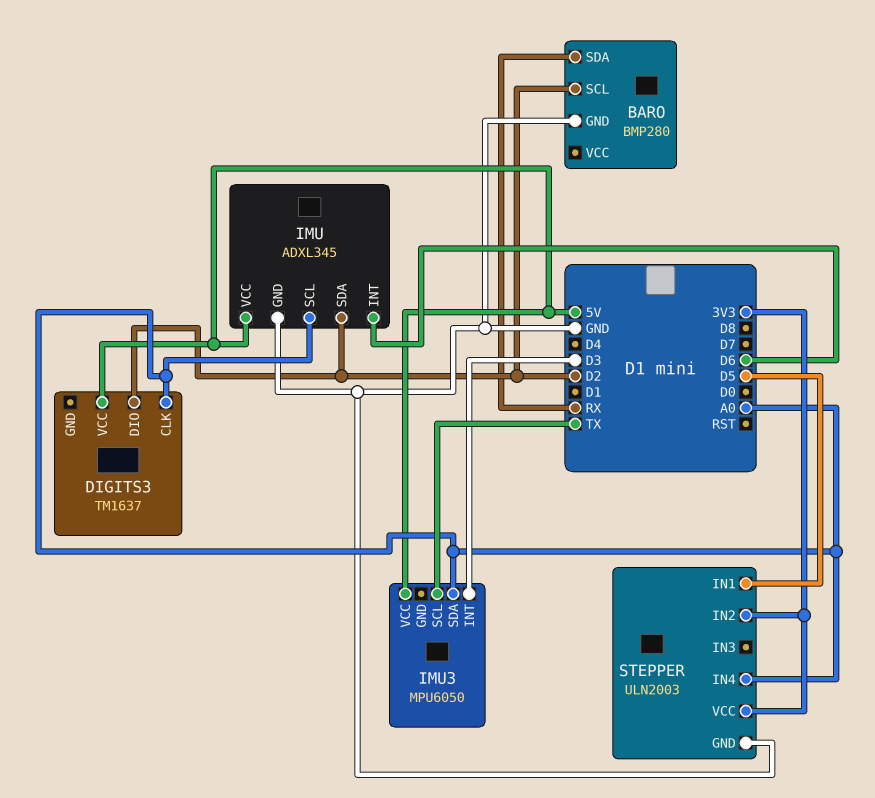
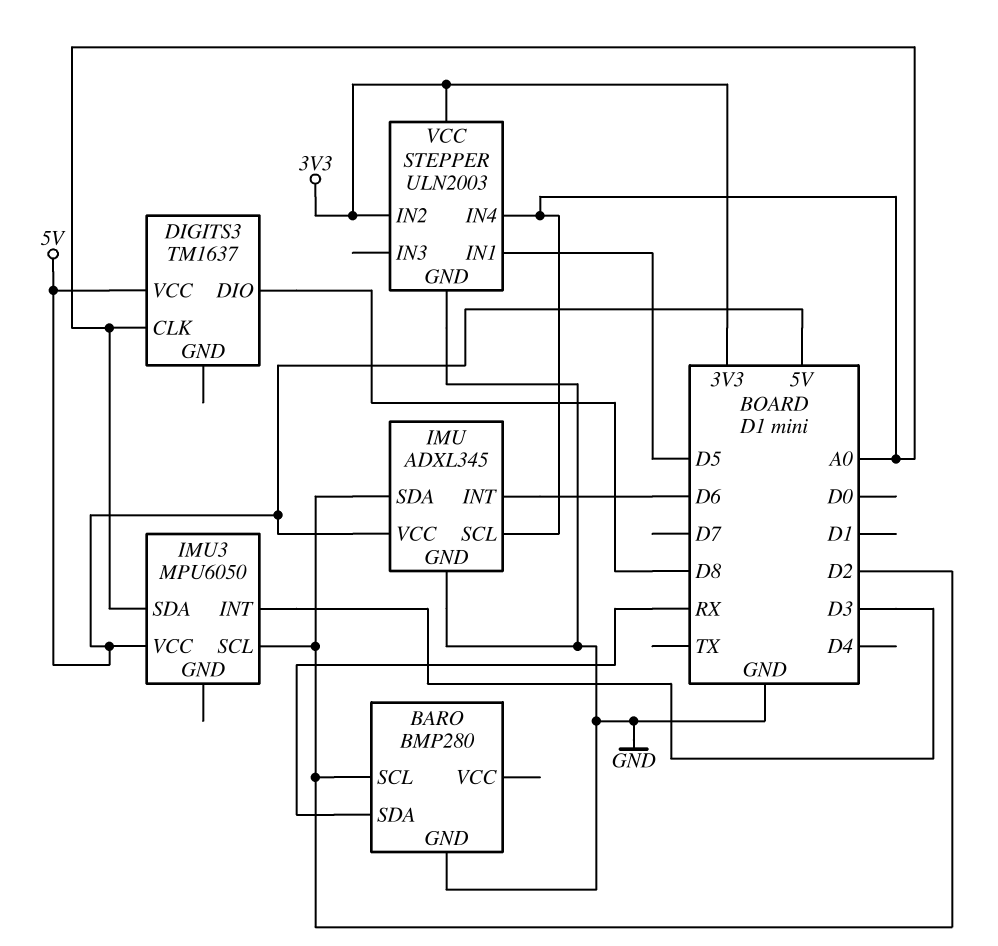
DIGITS3 pin DIO: D2 -> D8
IMU3 pin SCL: TX -> D2

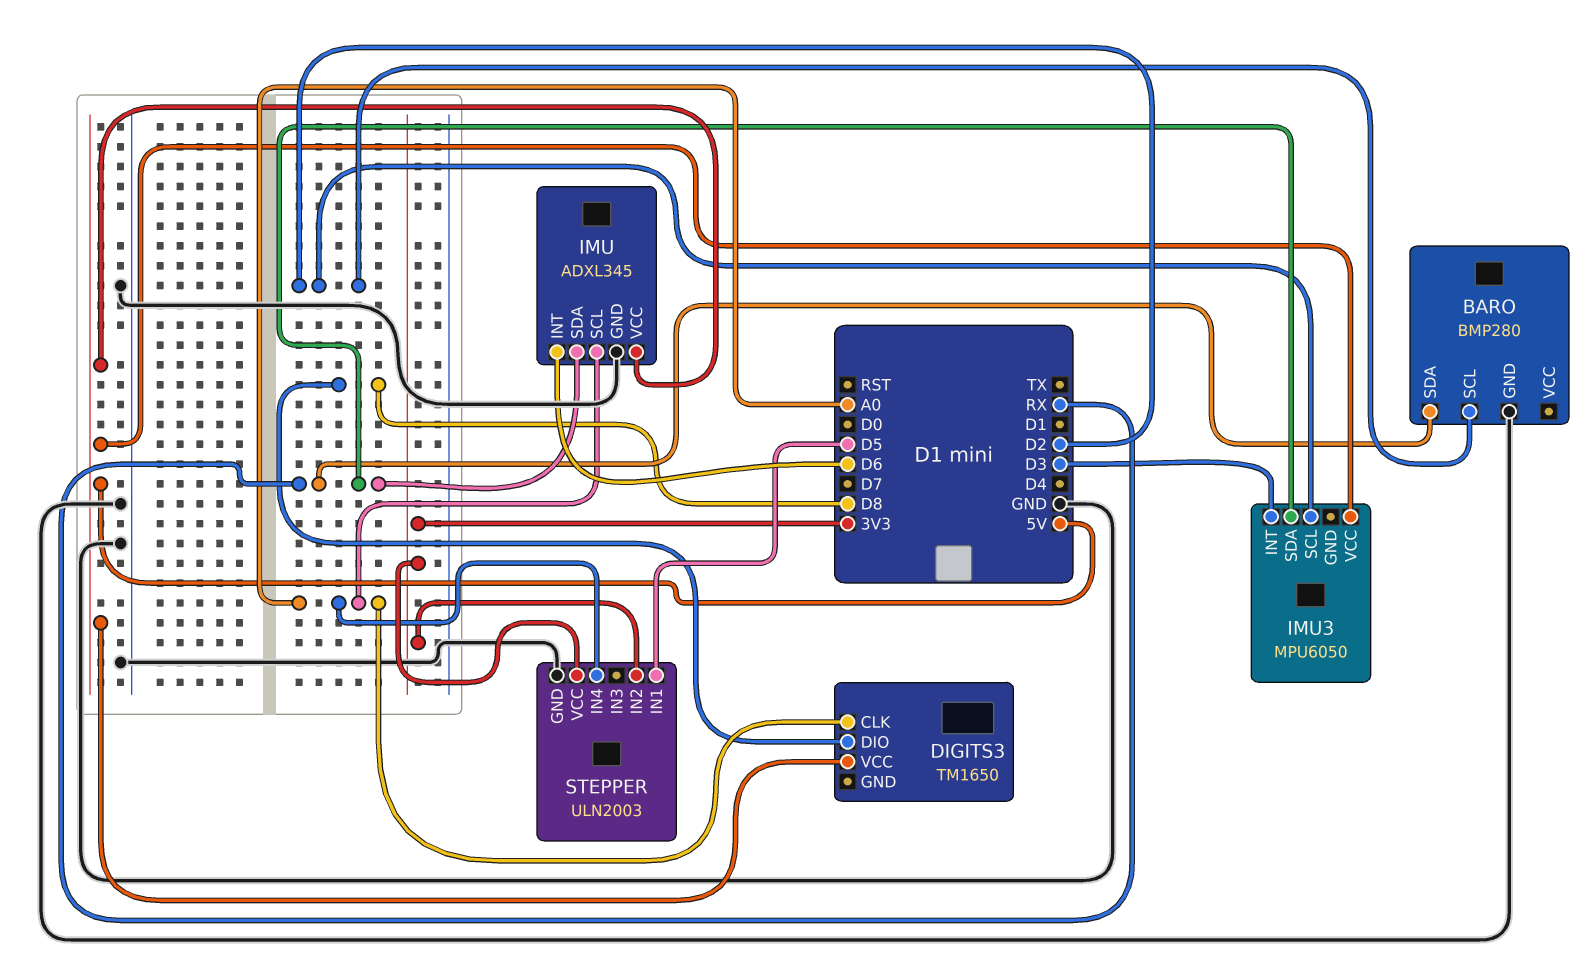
DIGITS3: TM1637 -> TM1650
IMU pin SDA: D2 -> RX
IMU3 pin SDA: A0 -> RX

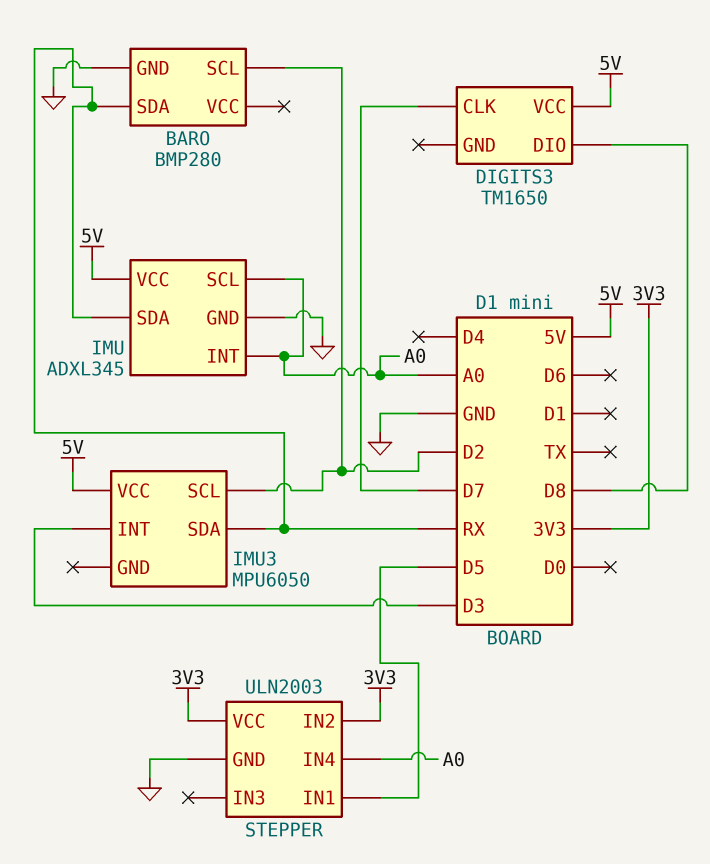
DIGITS3 pin CLK: A0 -> D7
IMU pin INT: D6 -> A0

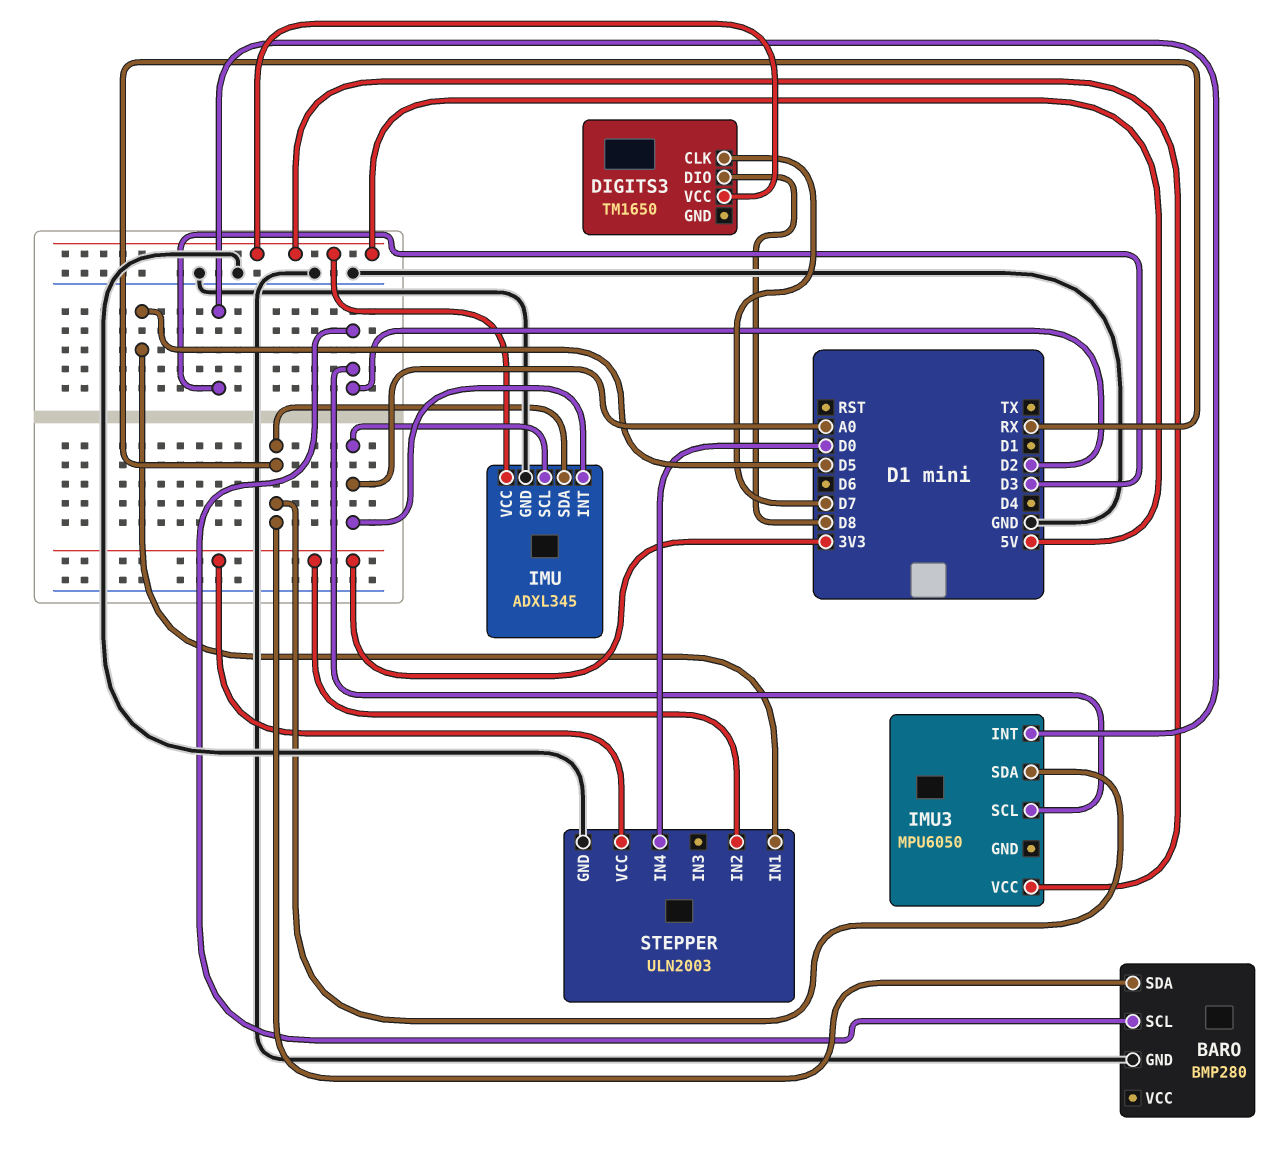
STEPPER pin IN4: A0 -> D0

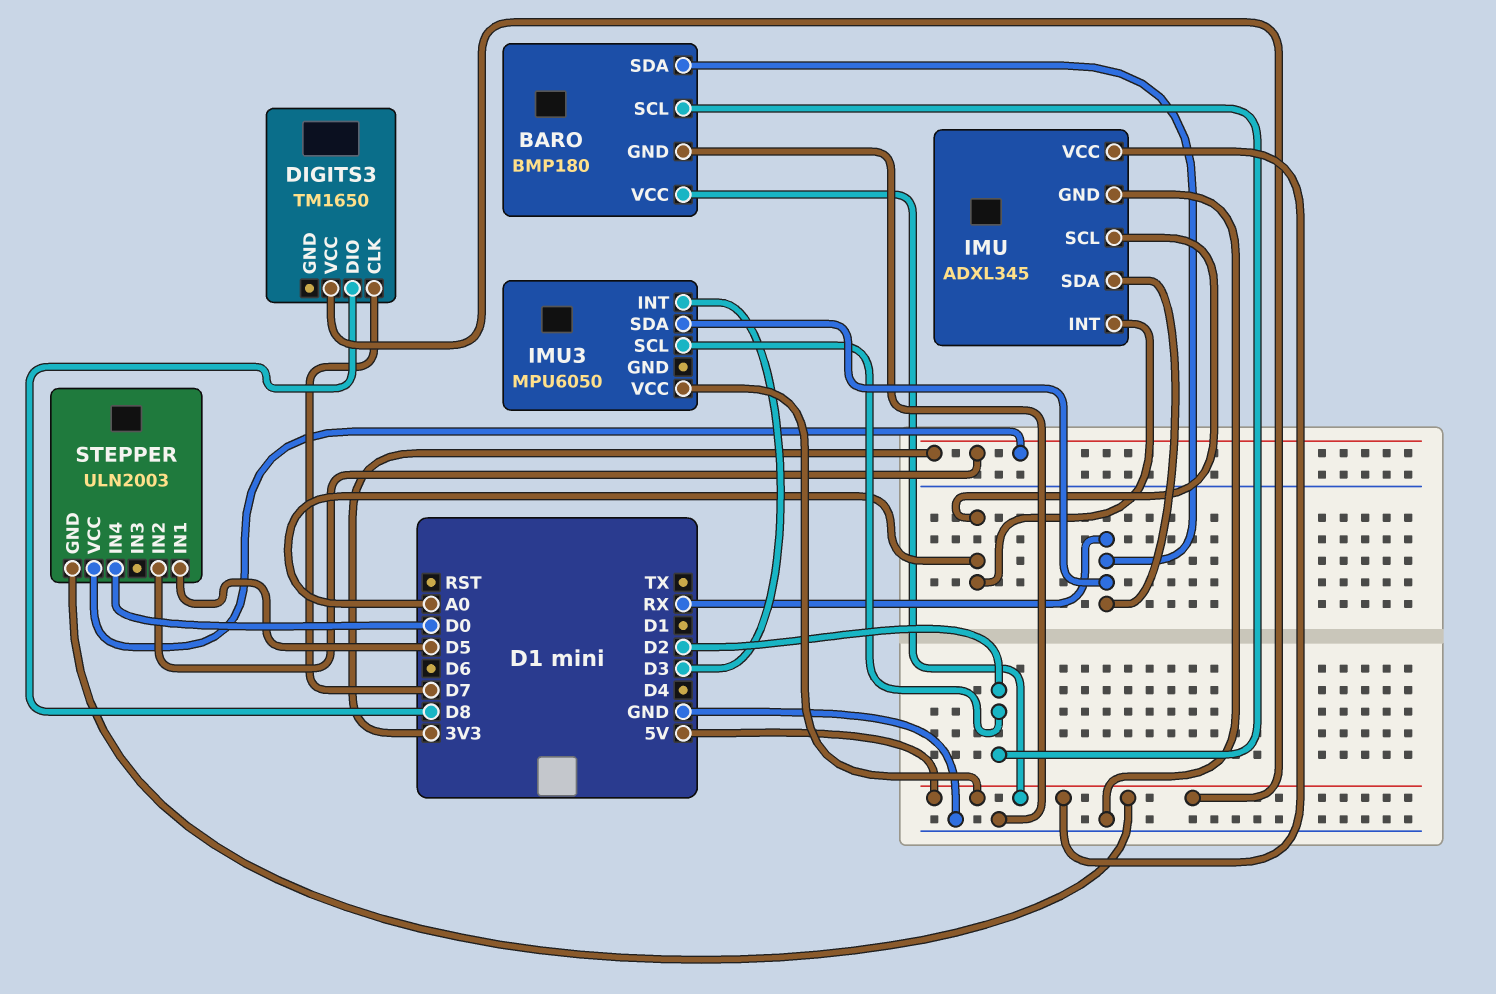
BARO: BMP280 -> BMP180
BARO pin VCC: none -> 5V
STEPPER pin GND: GND -> 5V

